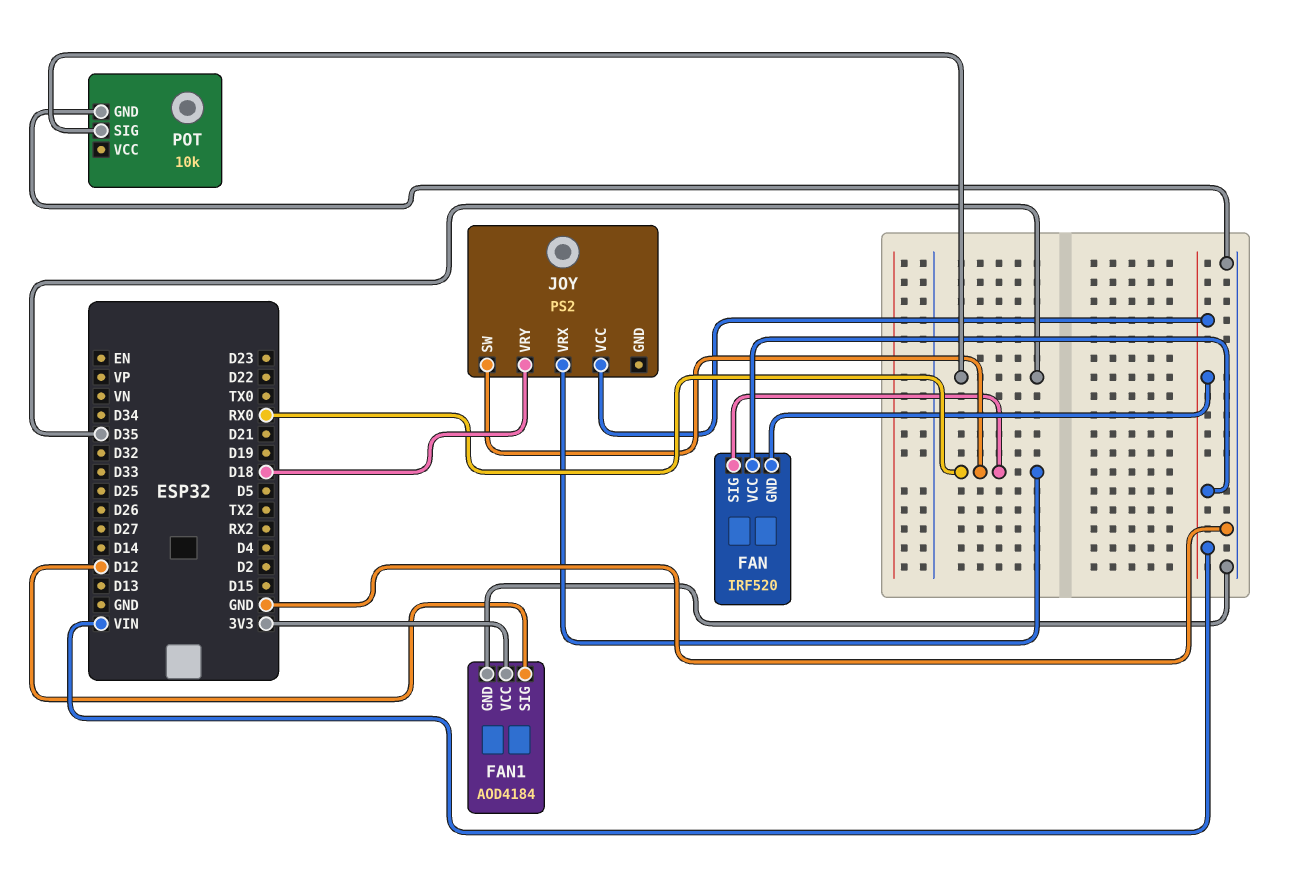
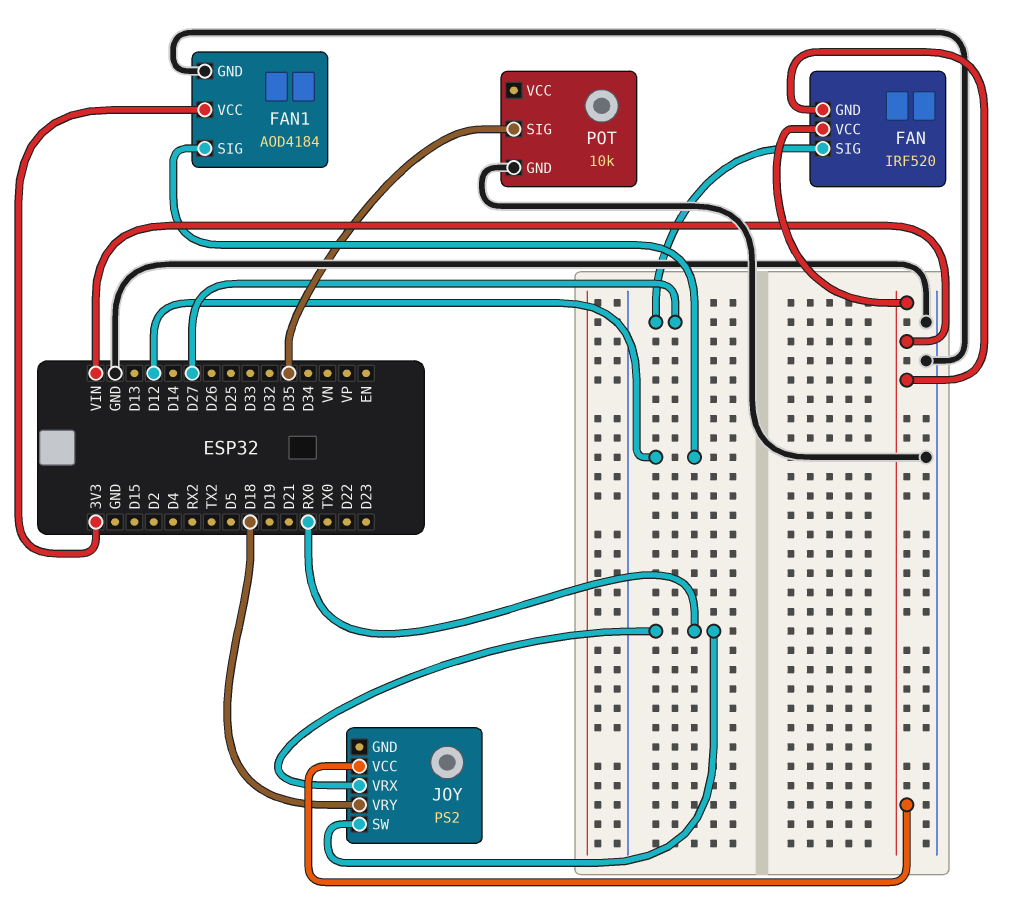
FAN pin SIG: RX0 -> D27

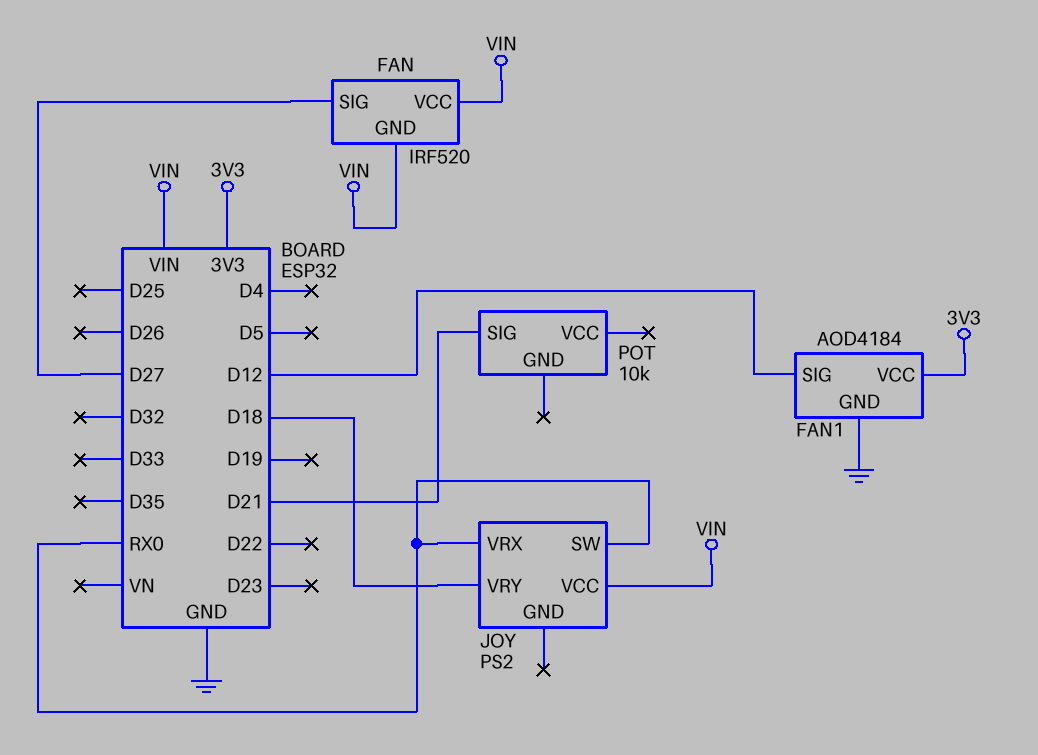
POT pin GND: GND -> none
POT pin SIG: D35 -> D21

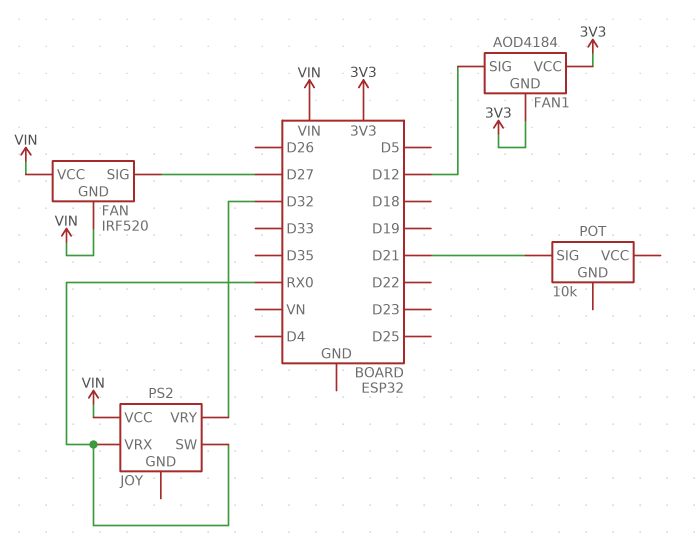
FAN1 pin GND: GND -> 3V3
JOY pin VRY: D18 -> D32

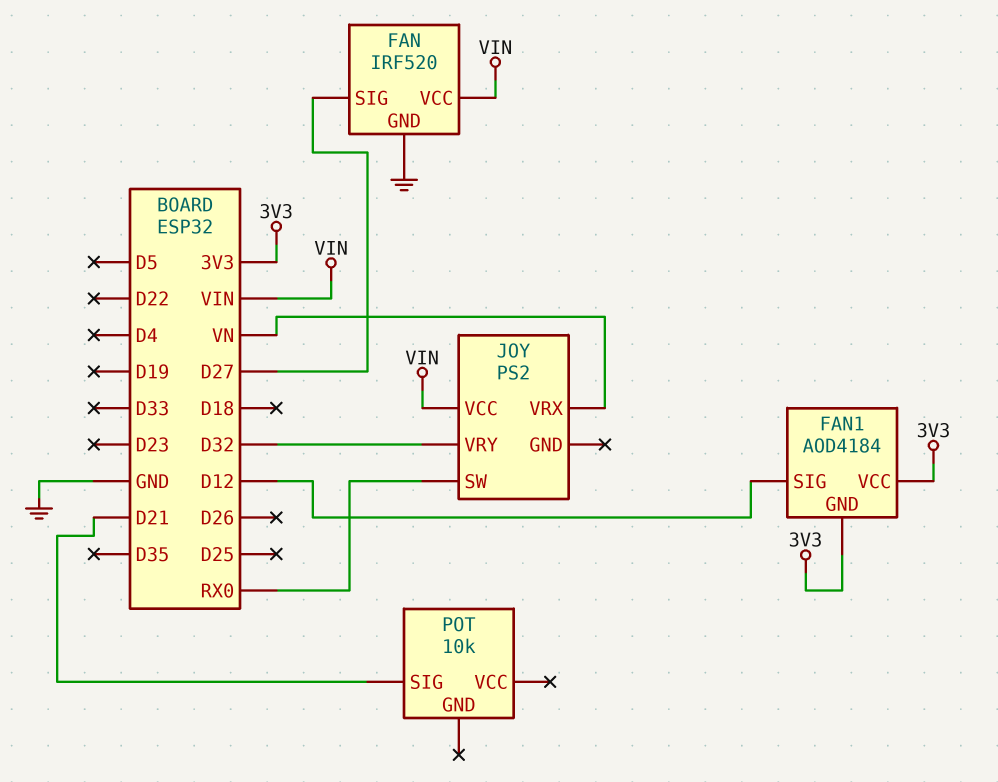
FAN pin GND: VIN -> GND
JOY pin VRX: RX0 -> VN

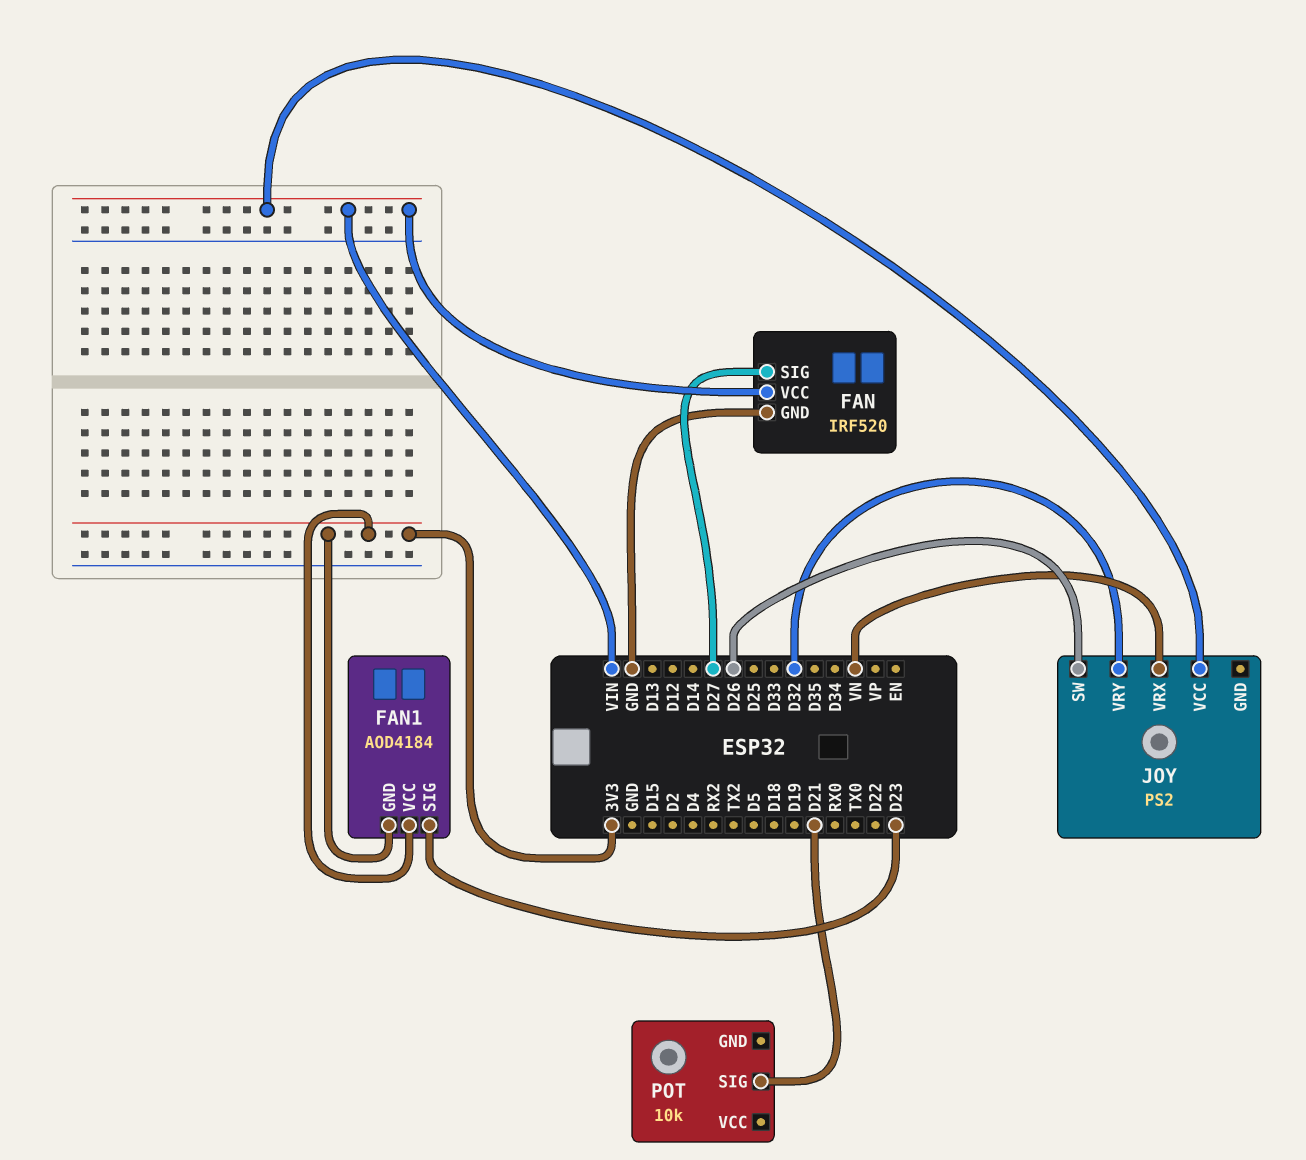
FAN1 pin SIG: D12 -> D23
JOY pin SW: RX0 -> D26

